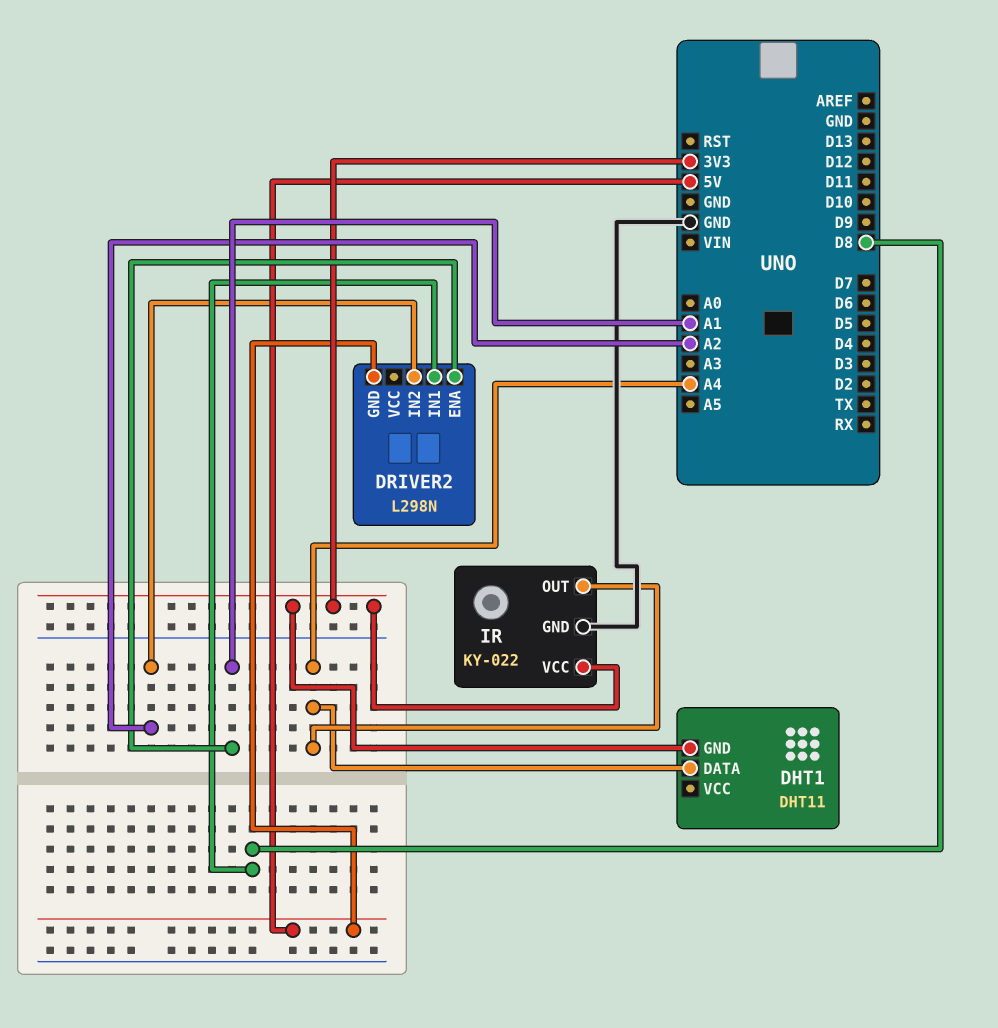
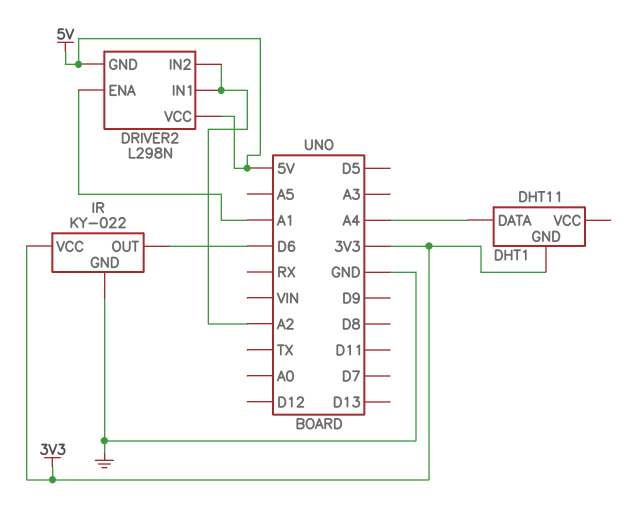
DRIVER2 pin IN1: D8 -> A2
DRIVER2 pin VCC: none -> 5V
IR pin OUT: A4 -> D6

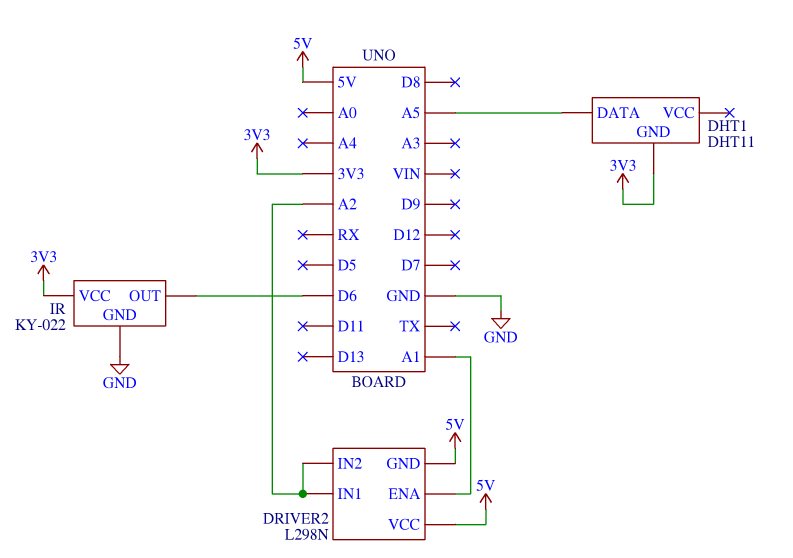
DHT1 pin DATA: A4 -> A5

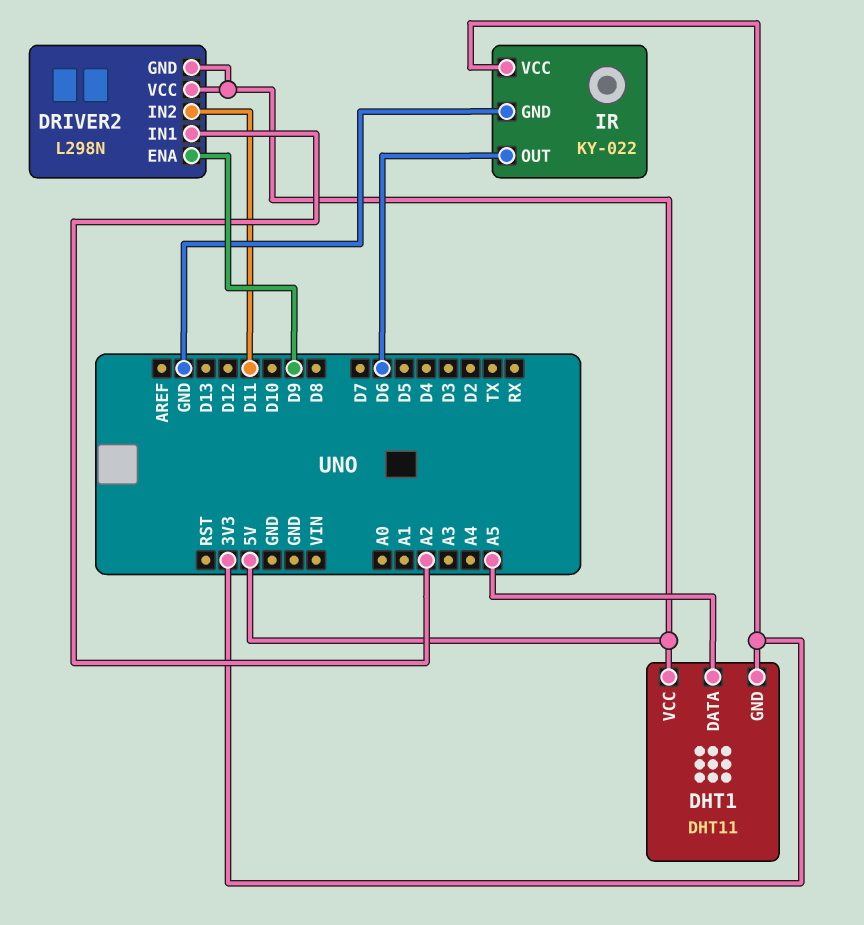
DHT1 pin VCC: none -> 5V
DRIVER2 pin ENA: A1 -> D9
DRIVER2 pin IN2: A2 -> D11

